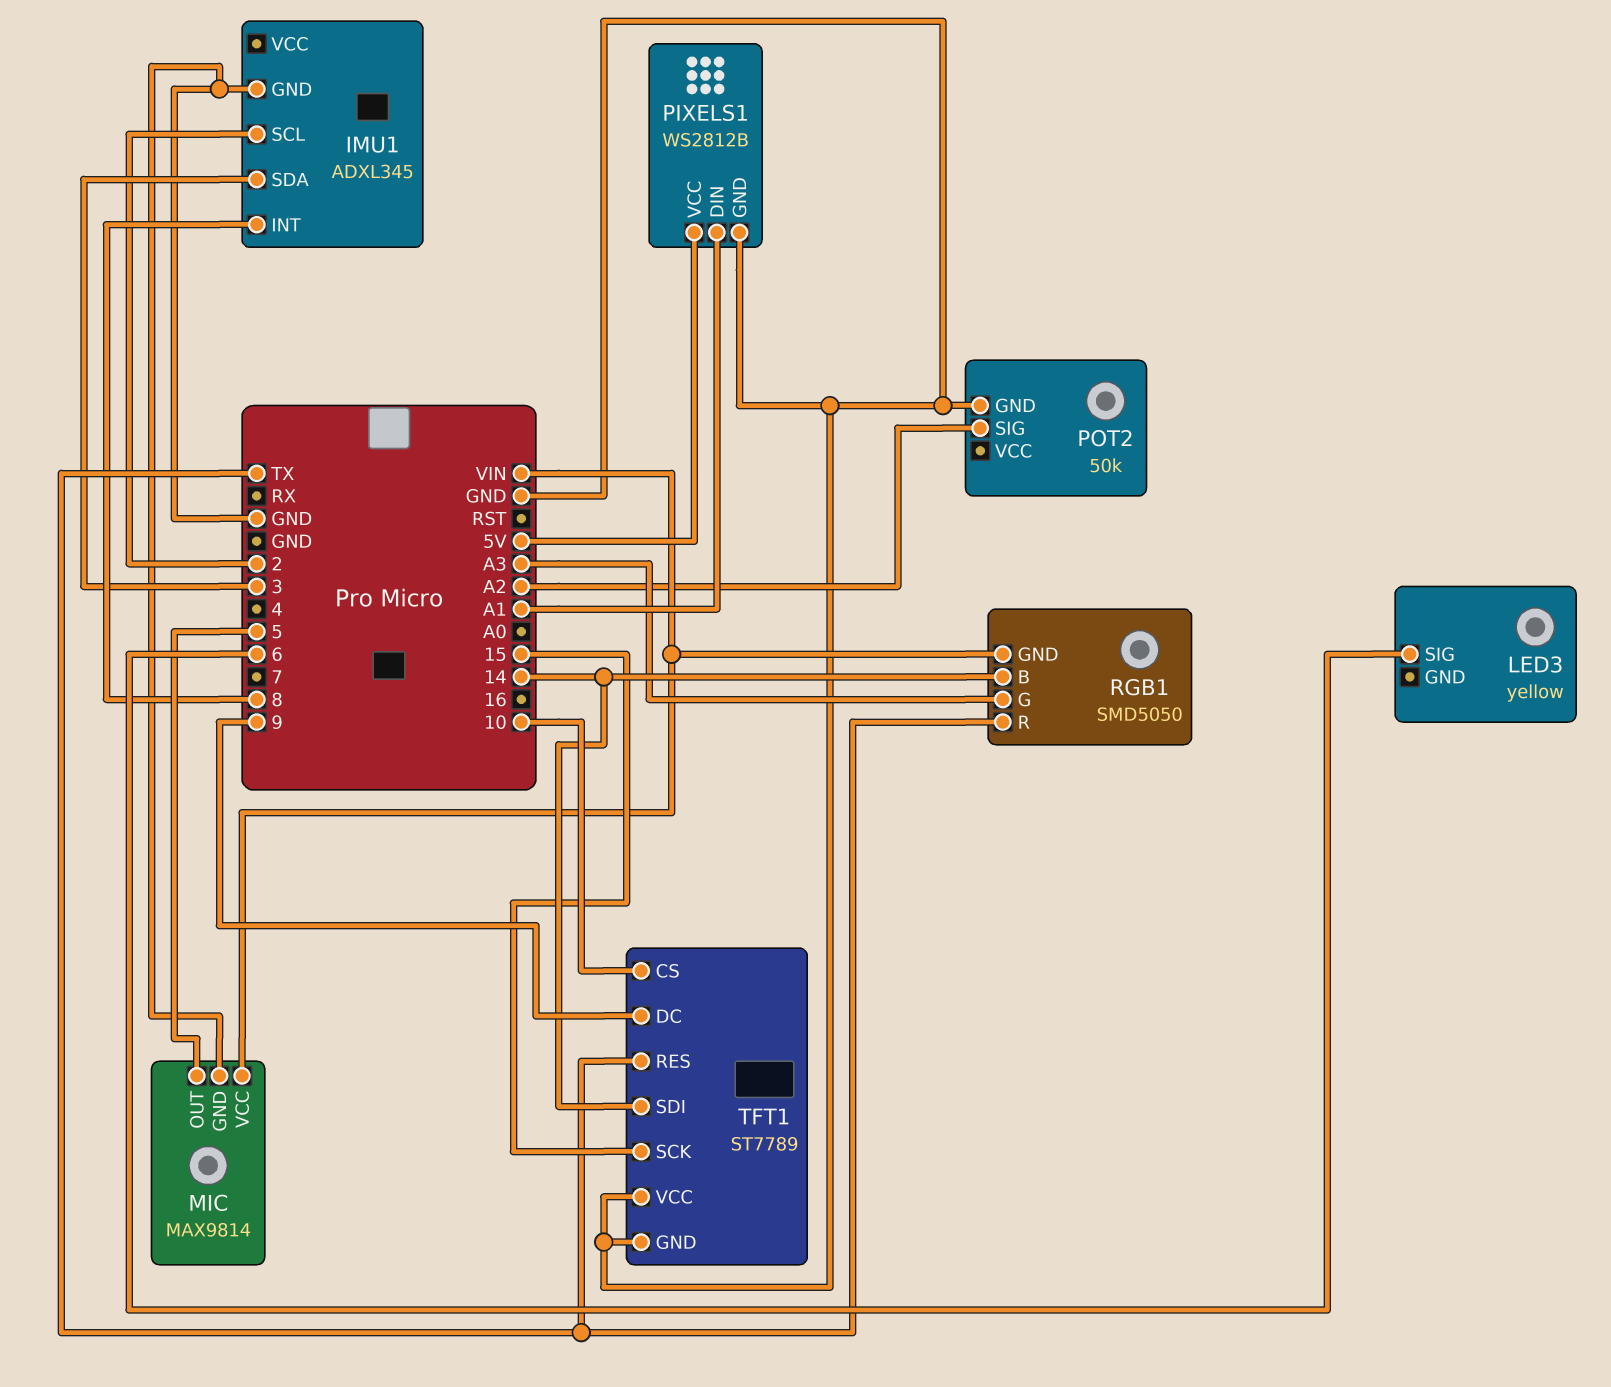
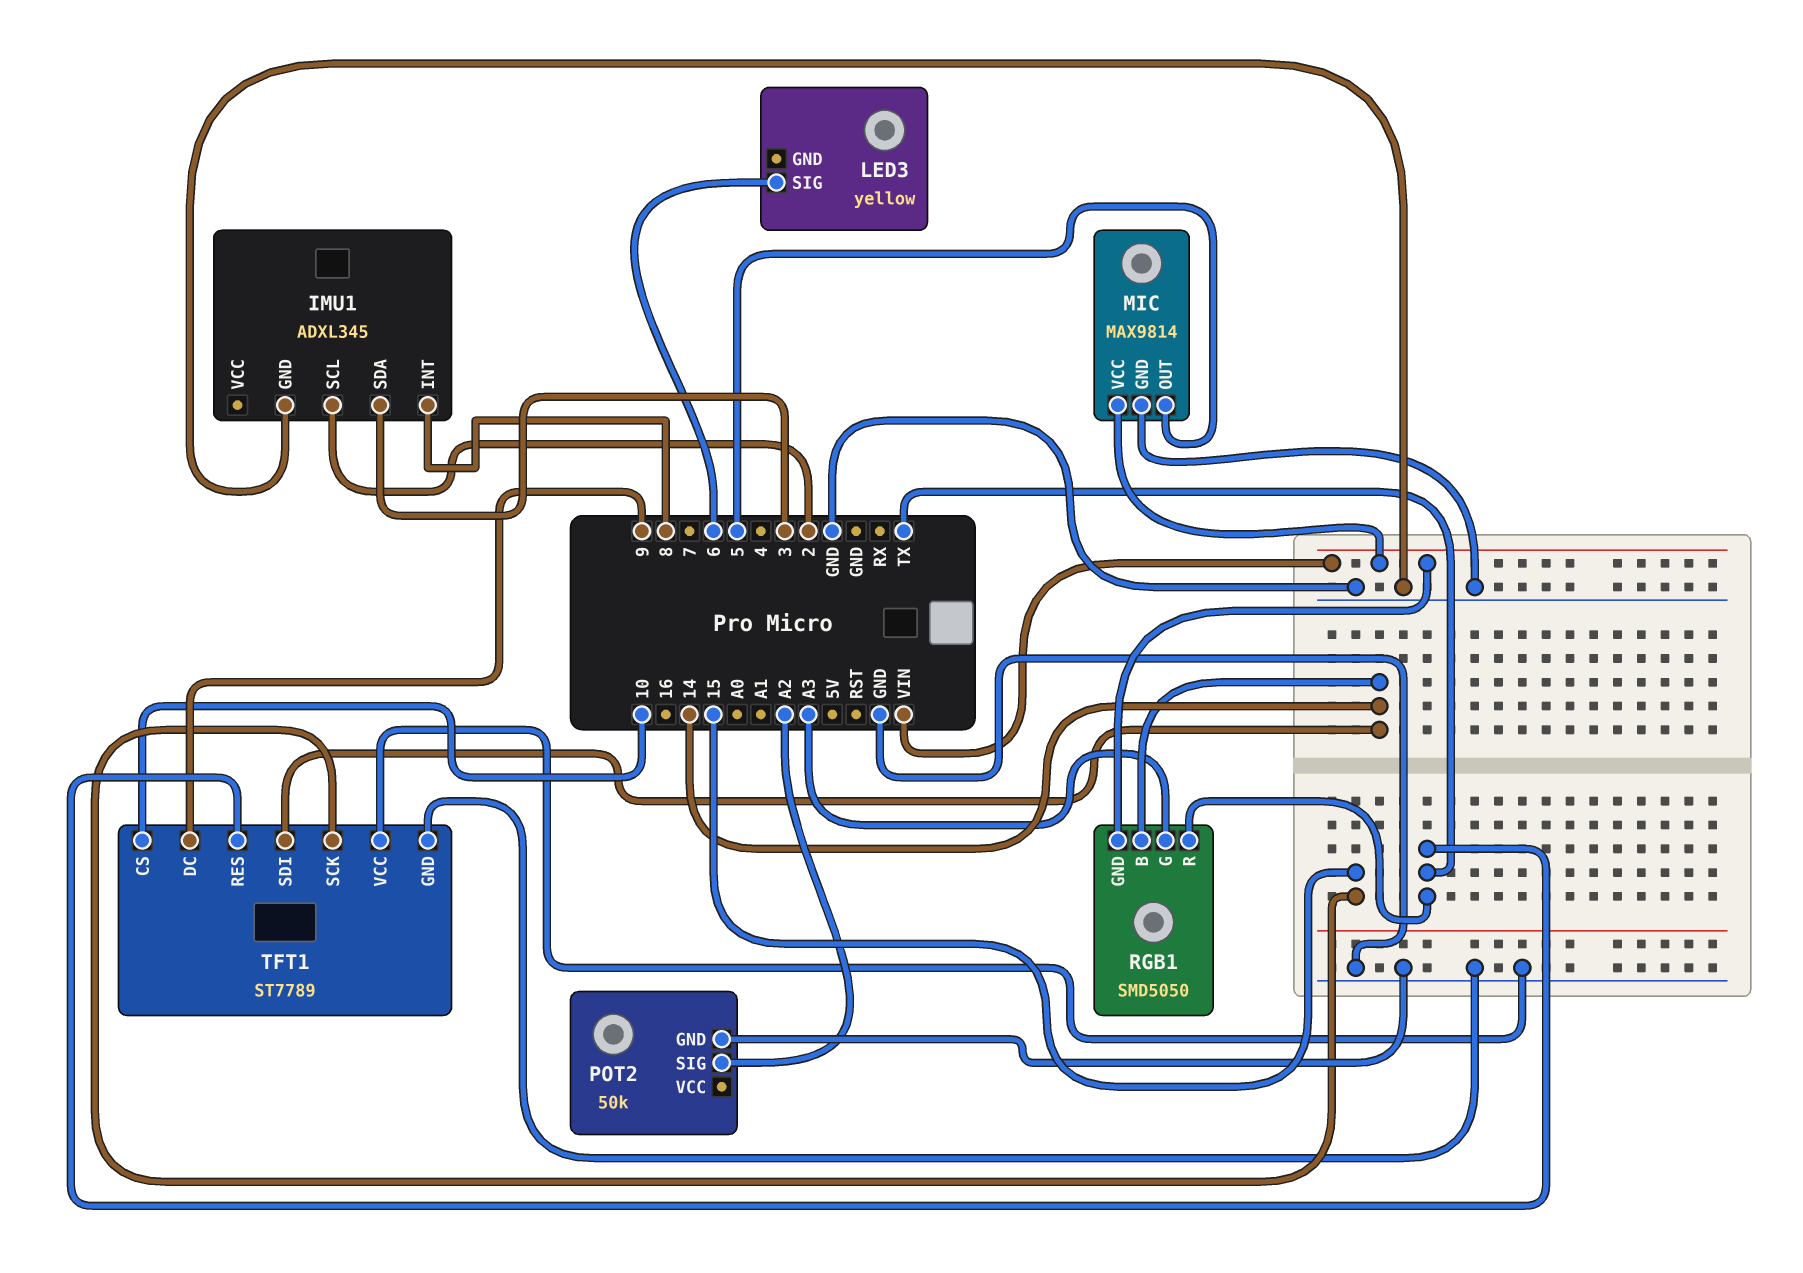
PIXELS1: WS2812B -> none
PIXELS1 pin DIN: A1 -> none
PIXELS1 pin GND: GND -> none
PIXELS1 pin VCC: 5V -> none

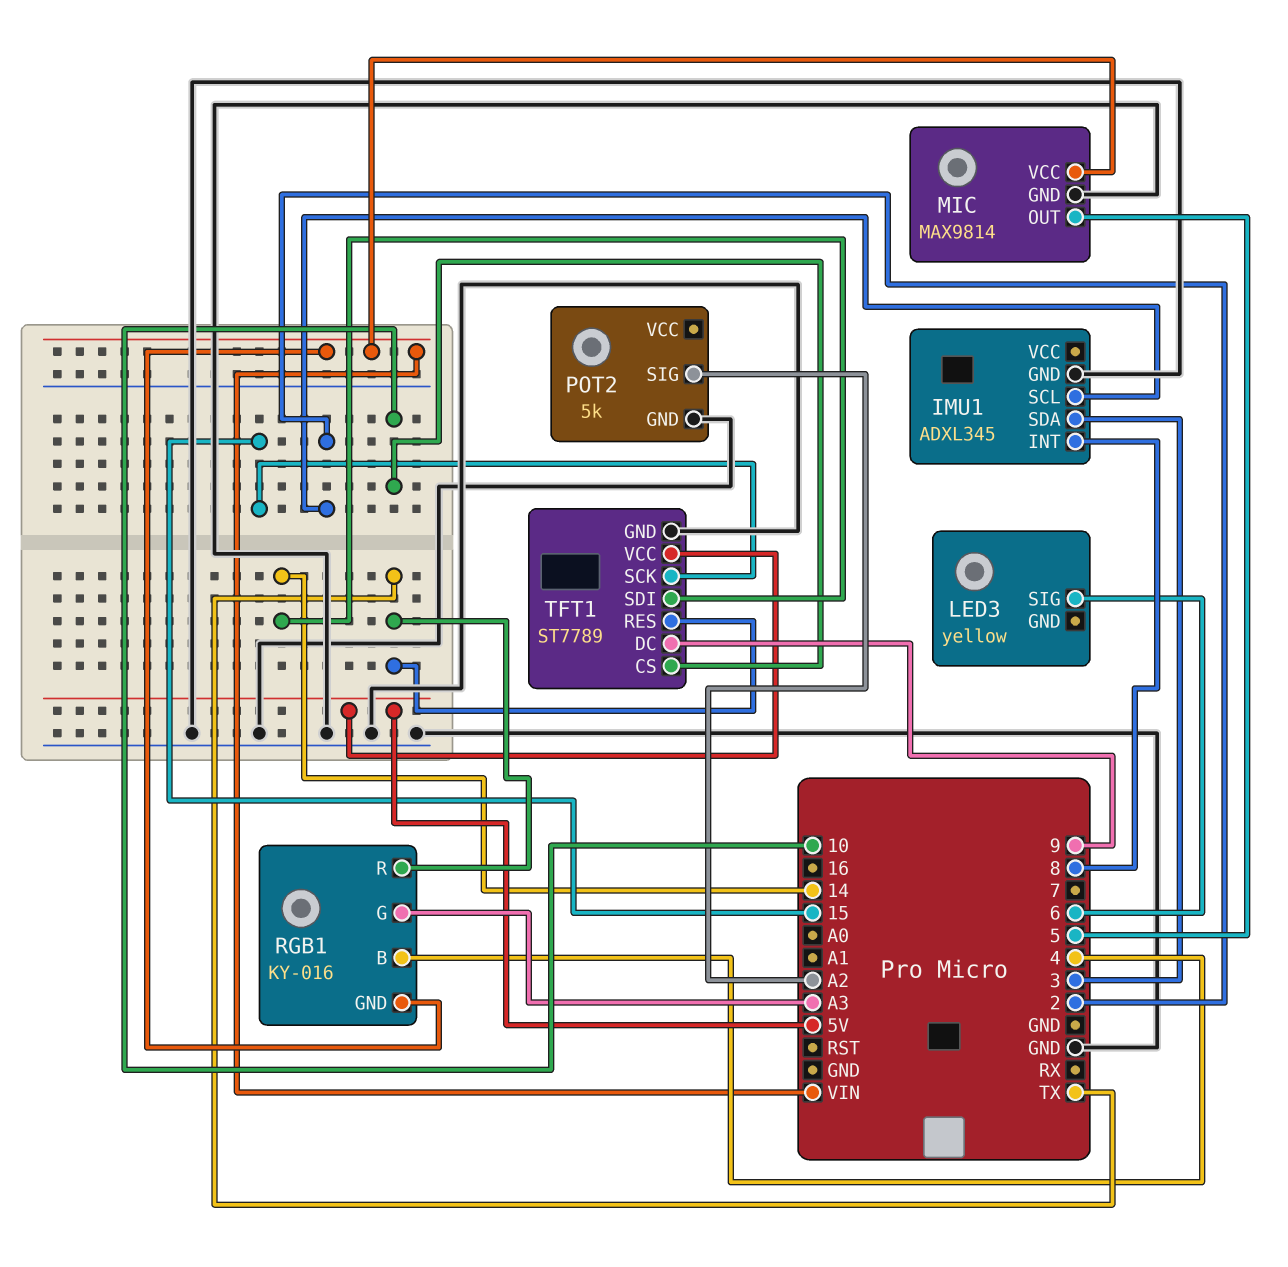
POT2: 50k -> 5k
RGB1: SMD5050 -> KY-016
RGB1 pin B: 14 -> 4
TFT1 pin VCC: GND -> 5V

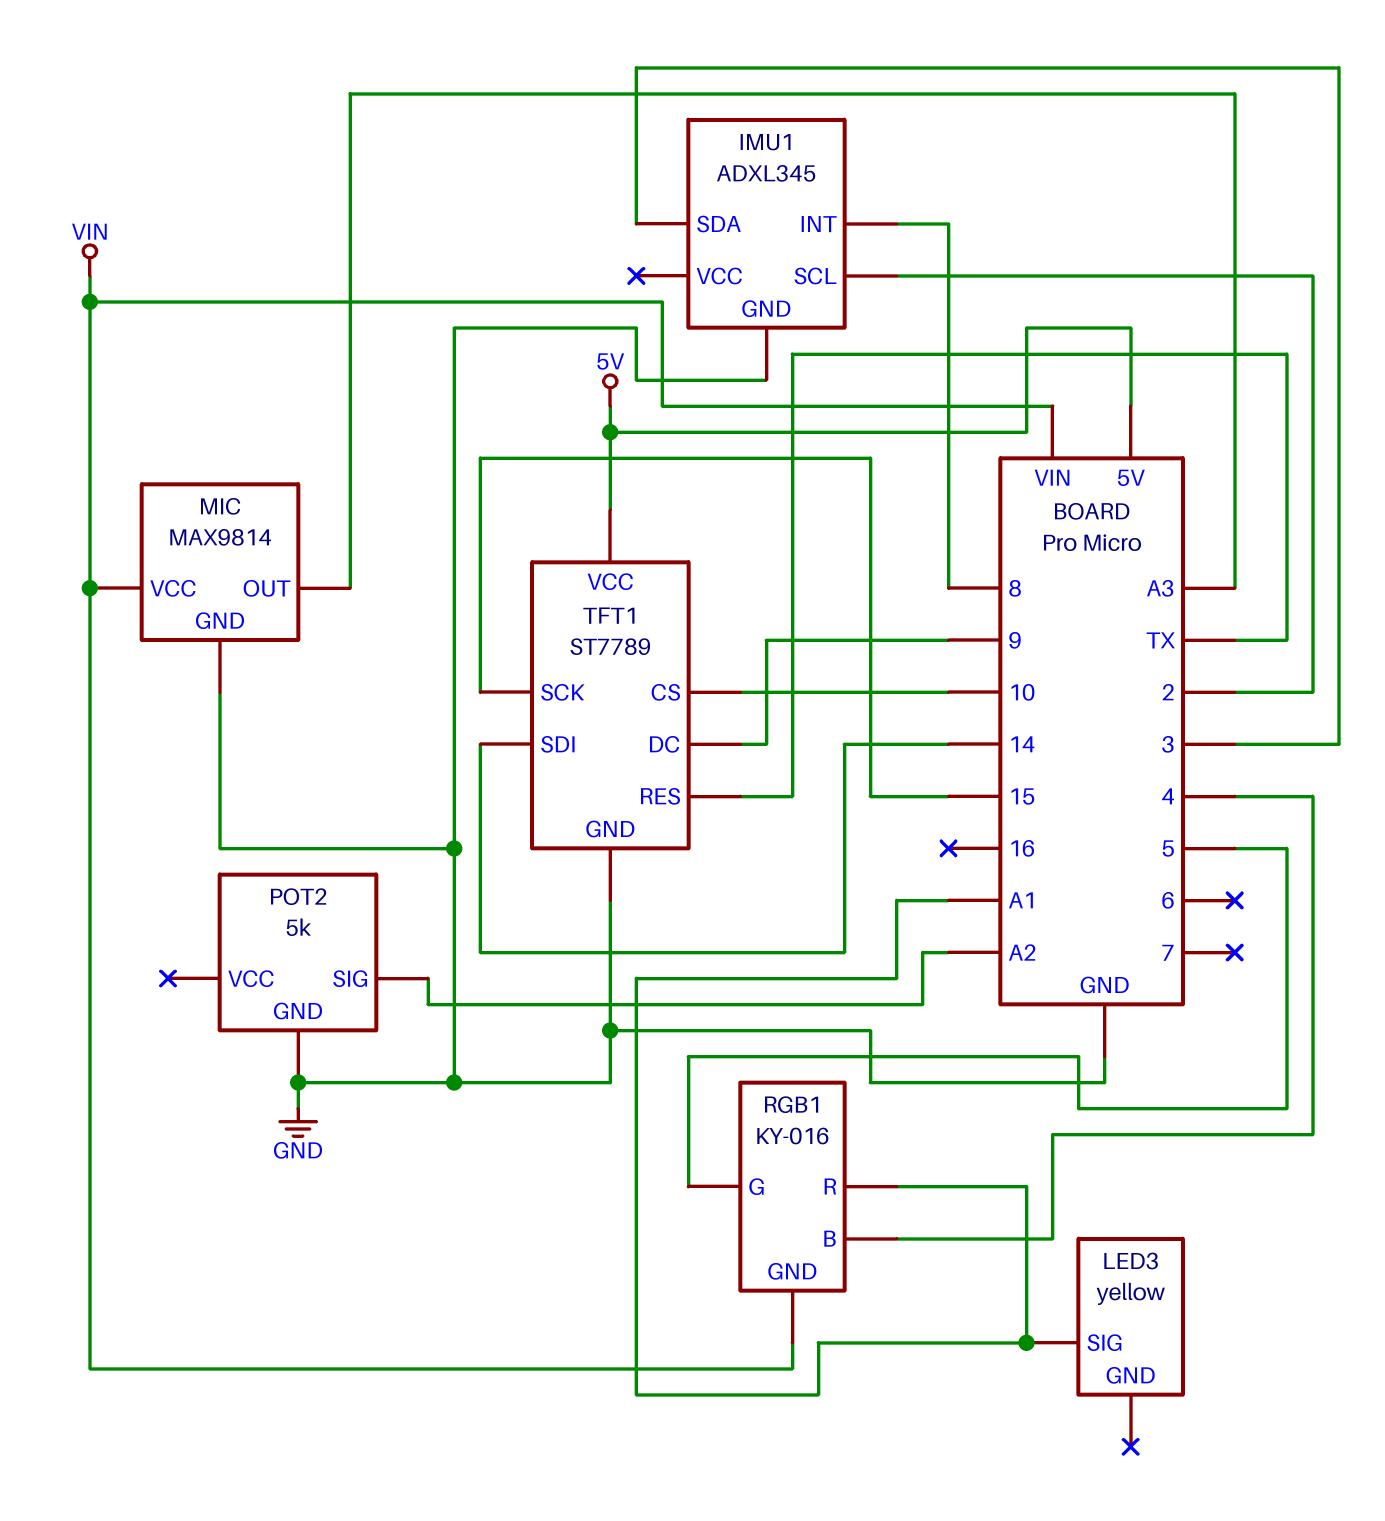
LED3 pin SIG: 6 -> A1
MIC pin OUT: 5 -> A3
RGB1 pin G: A3 -> 5
RGB1 pin R: TX -> A1

